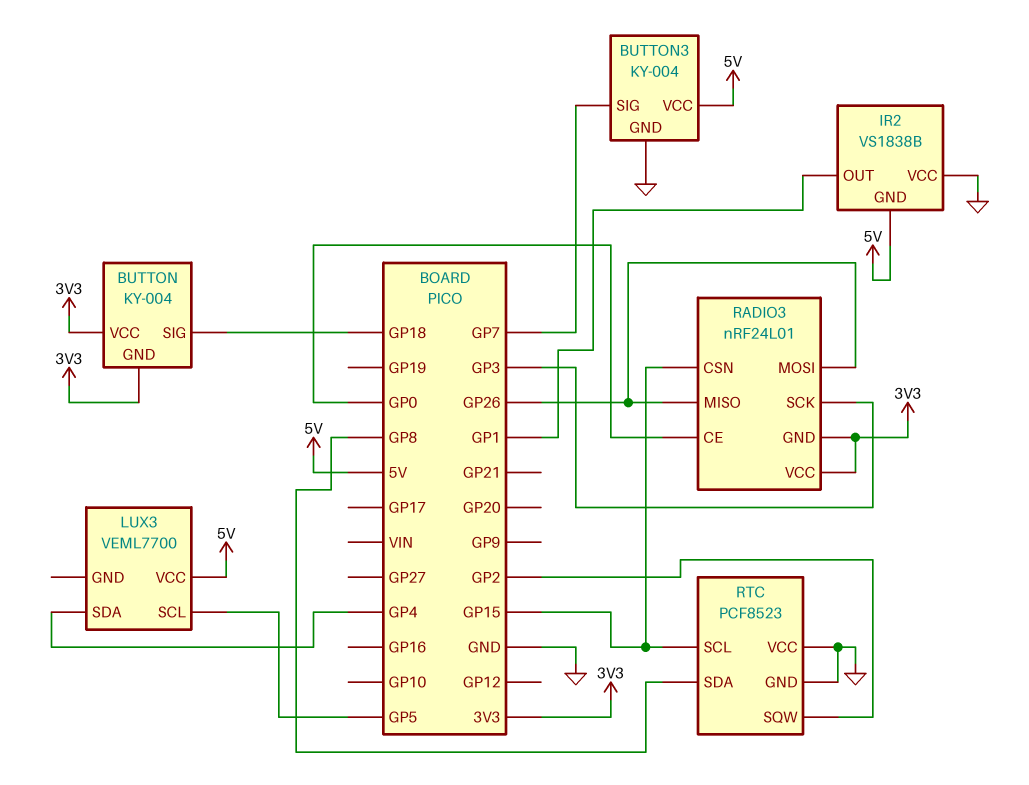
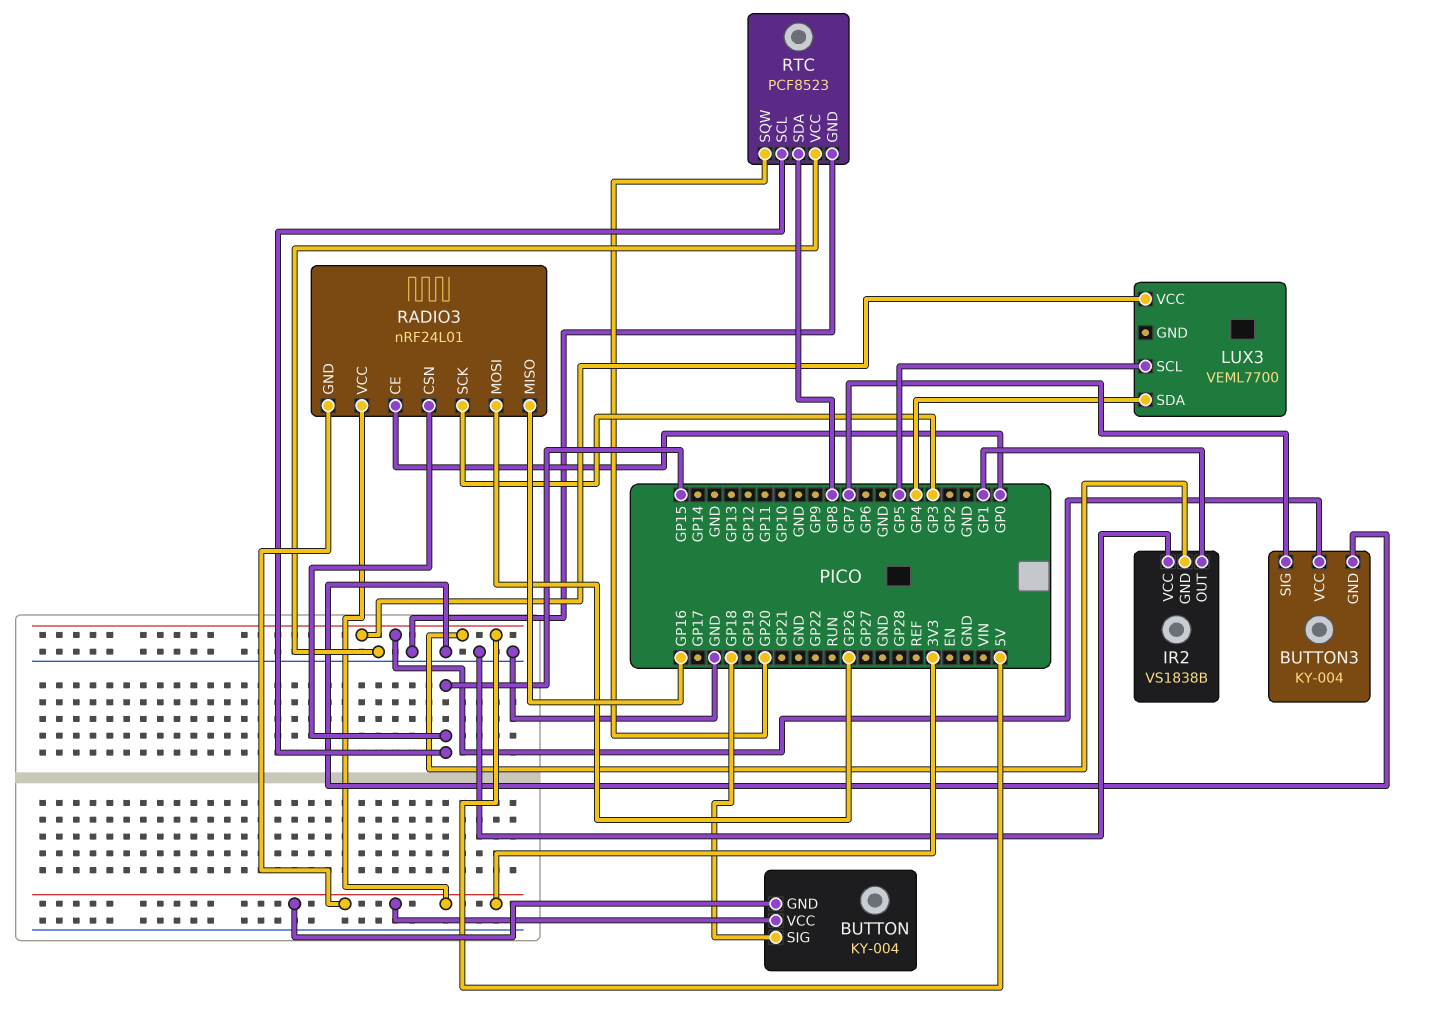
RADIO3 pin MISO: GP26 -> GP16
RTC pin SQW: GP2 -> GP20

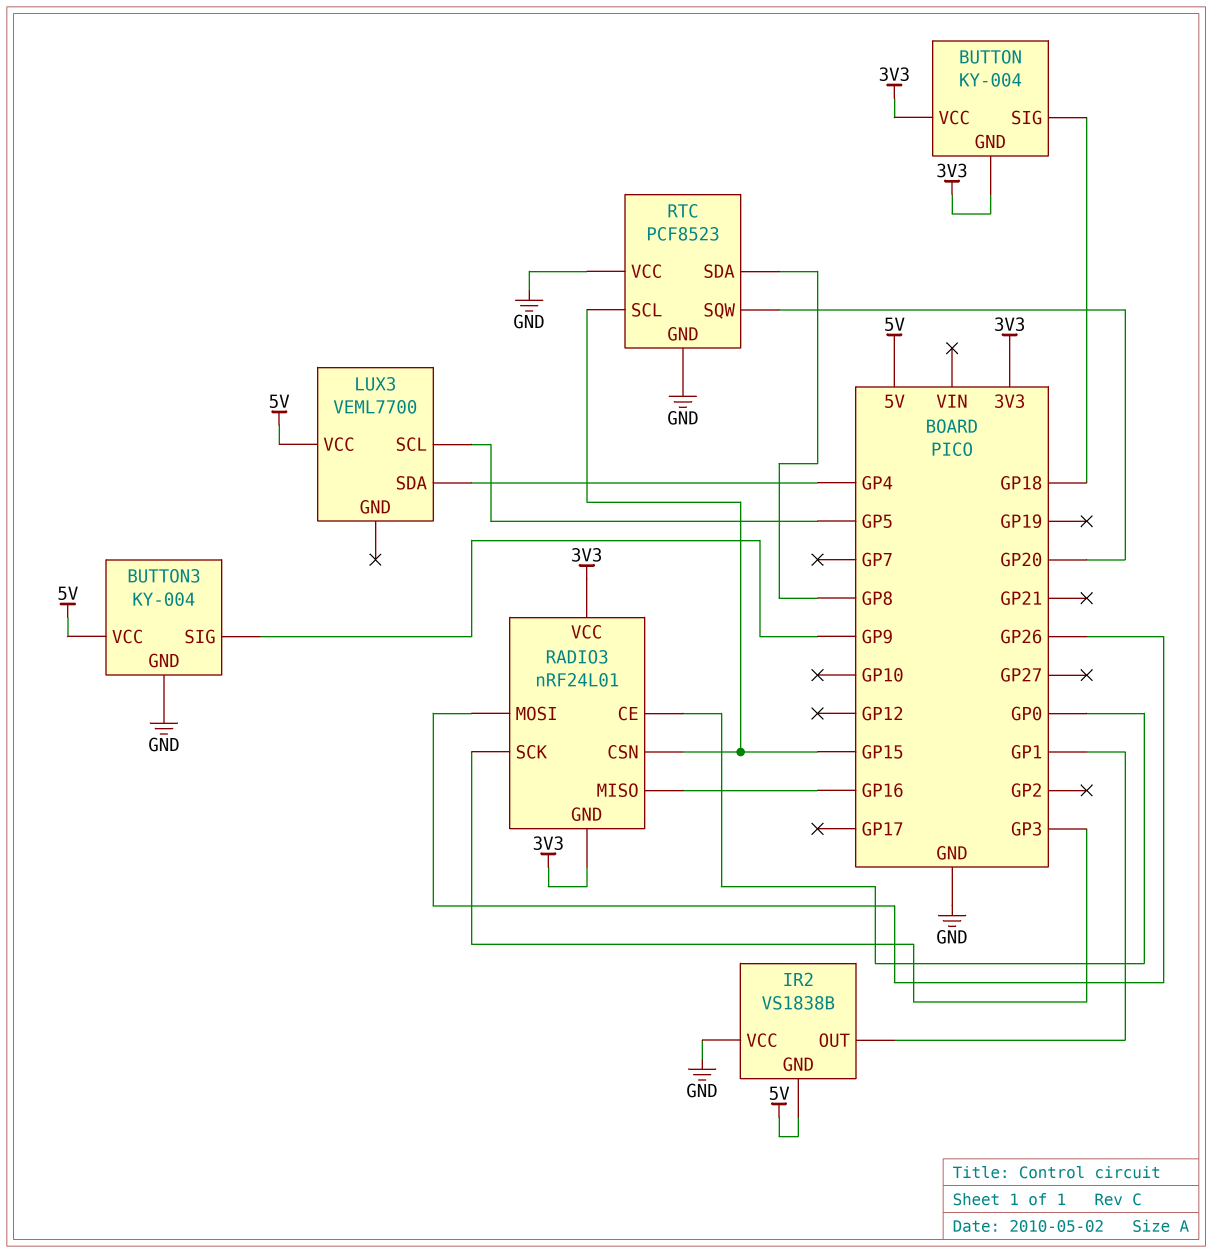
BUTTON3 pin SIG: GP7 -> GP9

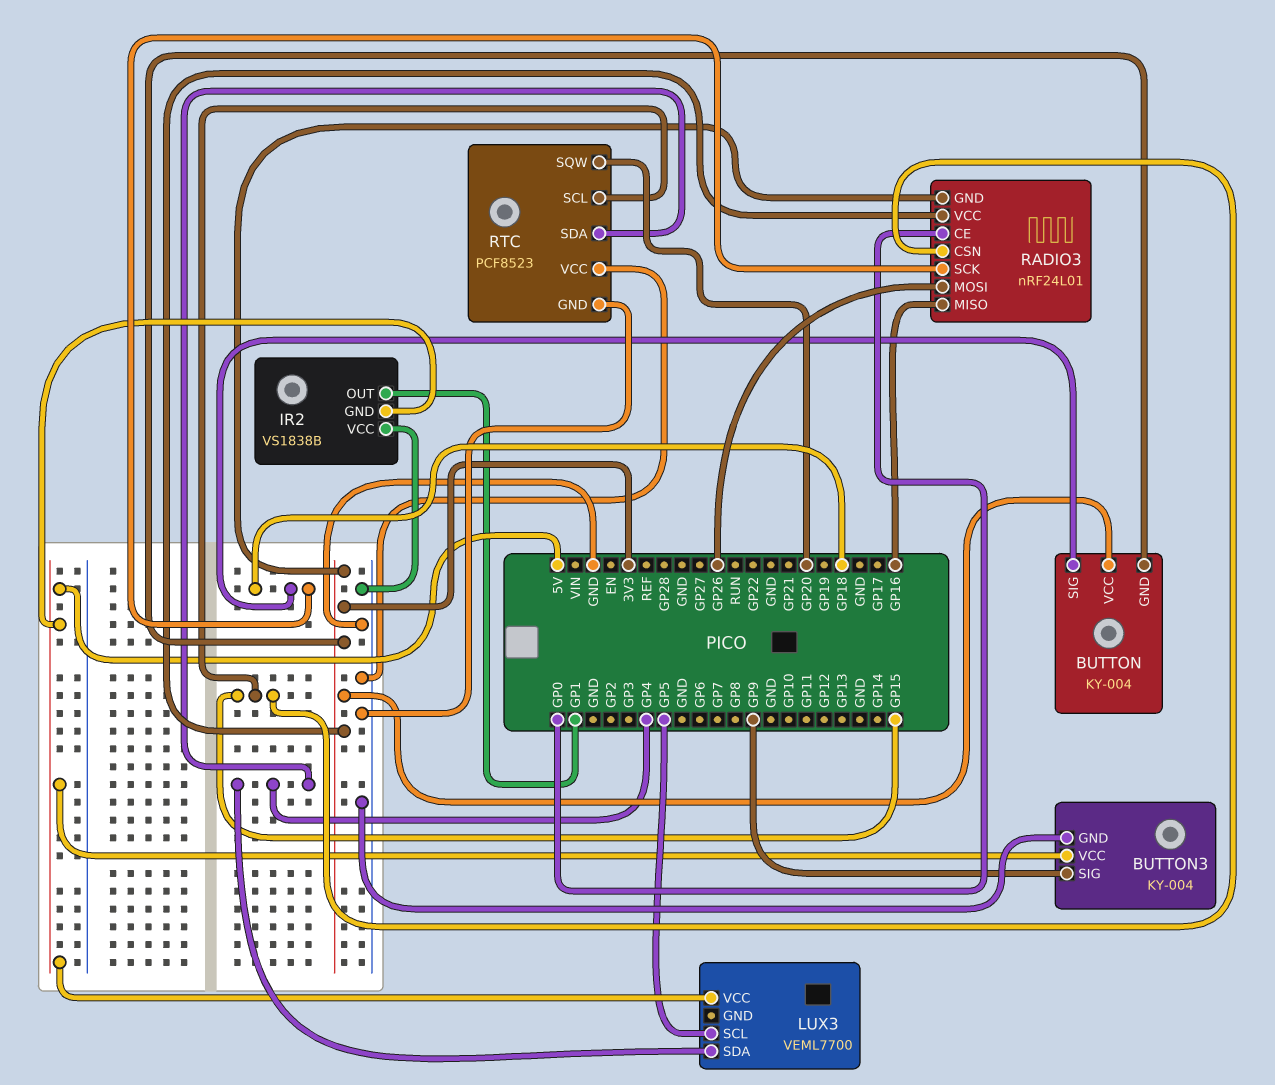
RADIO3 pin SCK: GP3 -> GP18
RTC pin SDA: GP8 -> GP4

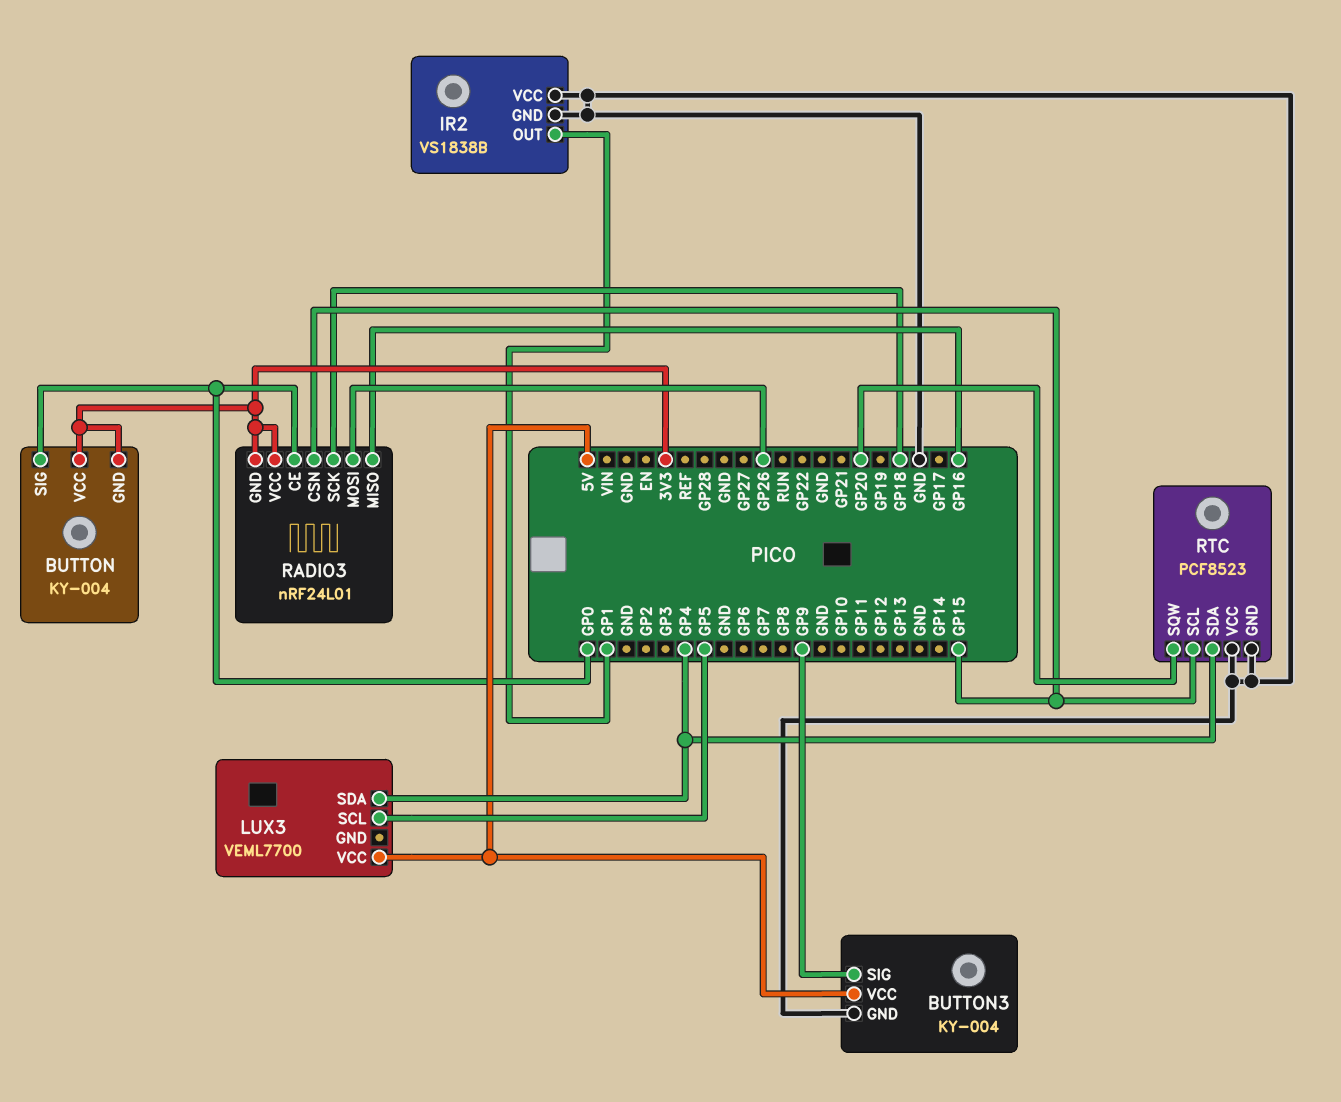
BUTTON pin SIG: GP18 -> GP0
IR2 pin GND: 5V -> GND

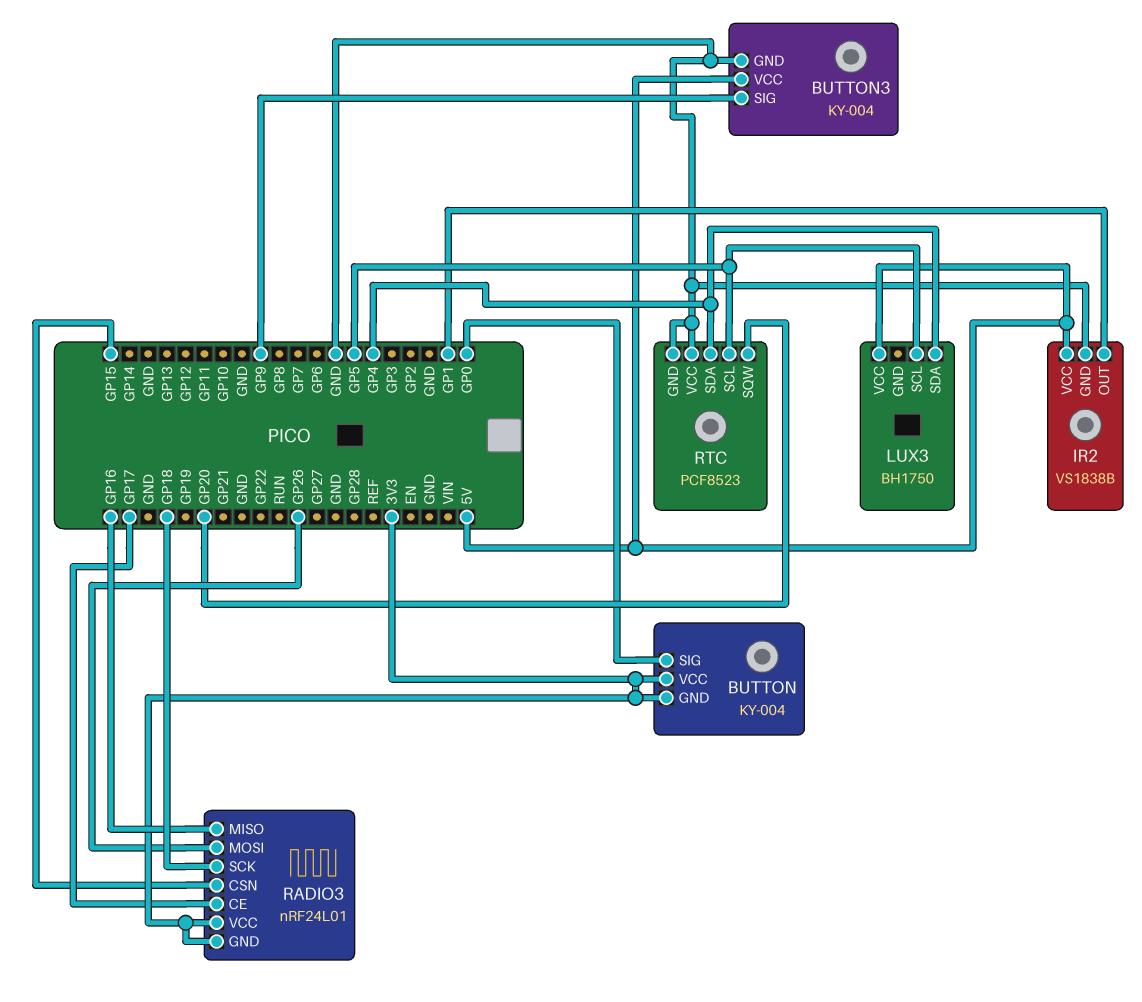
IR2 pin VCC: GND -> 5V
LUX3: VEML7700 -> BH1750
RADIO3 pin CE: GP0 -> GP17
RTC pin SCL: GP15 -> GP5

